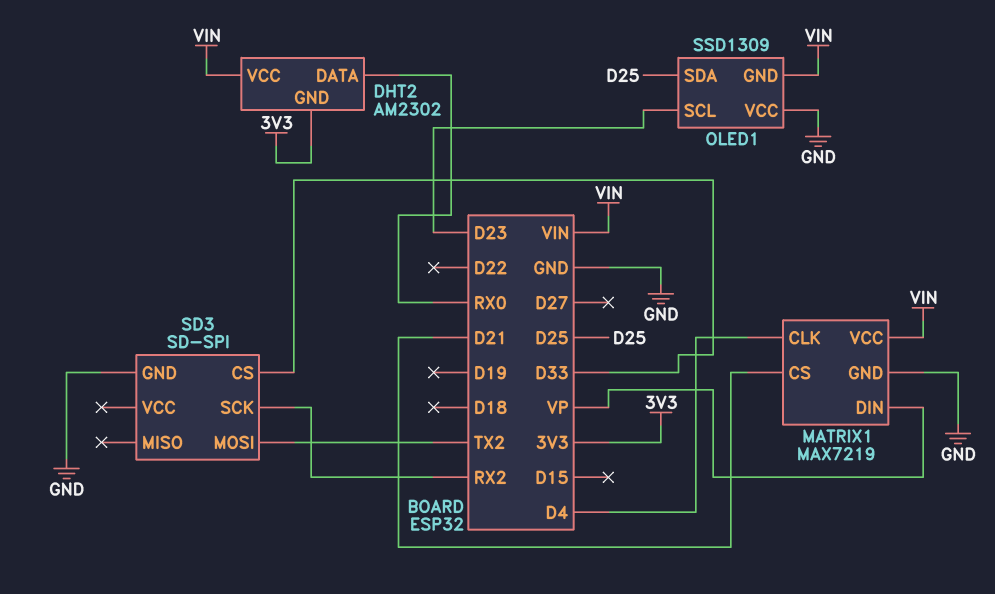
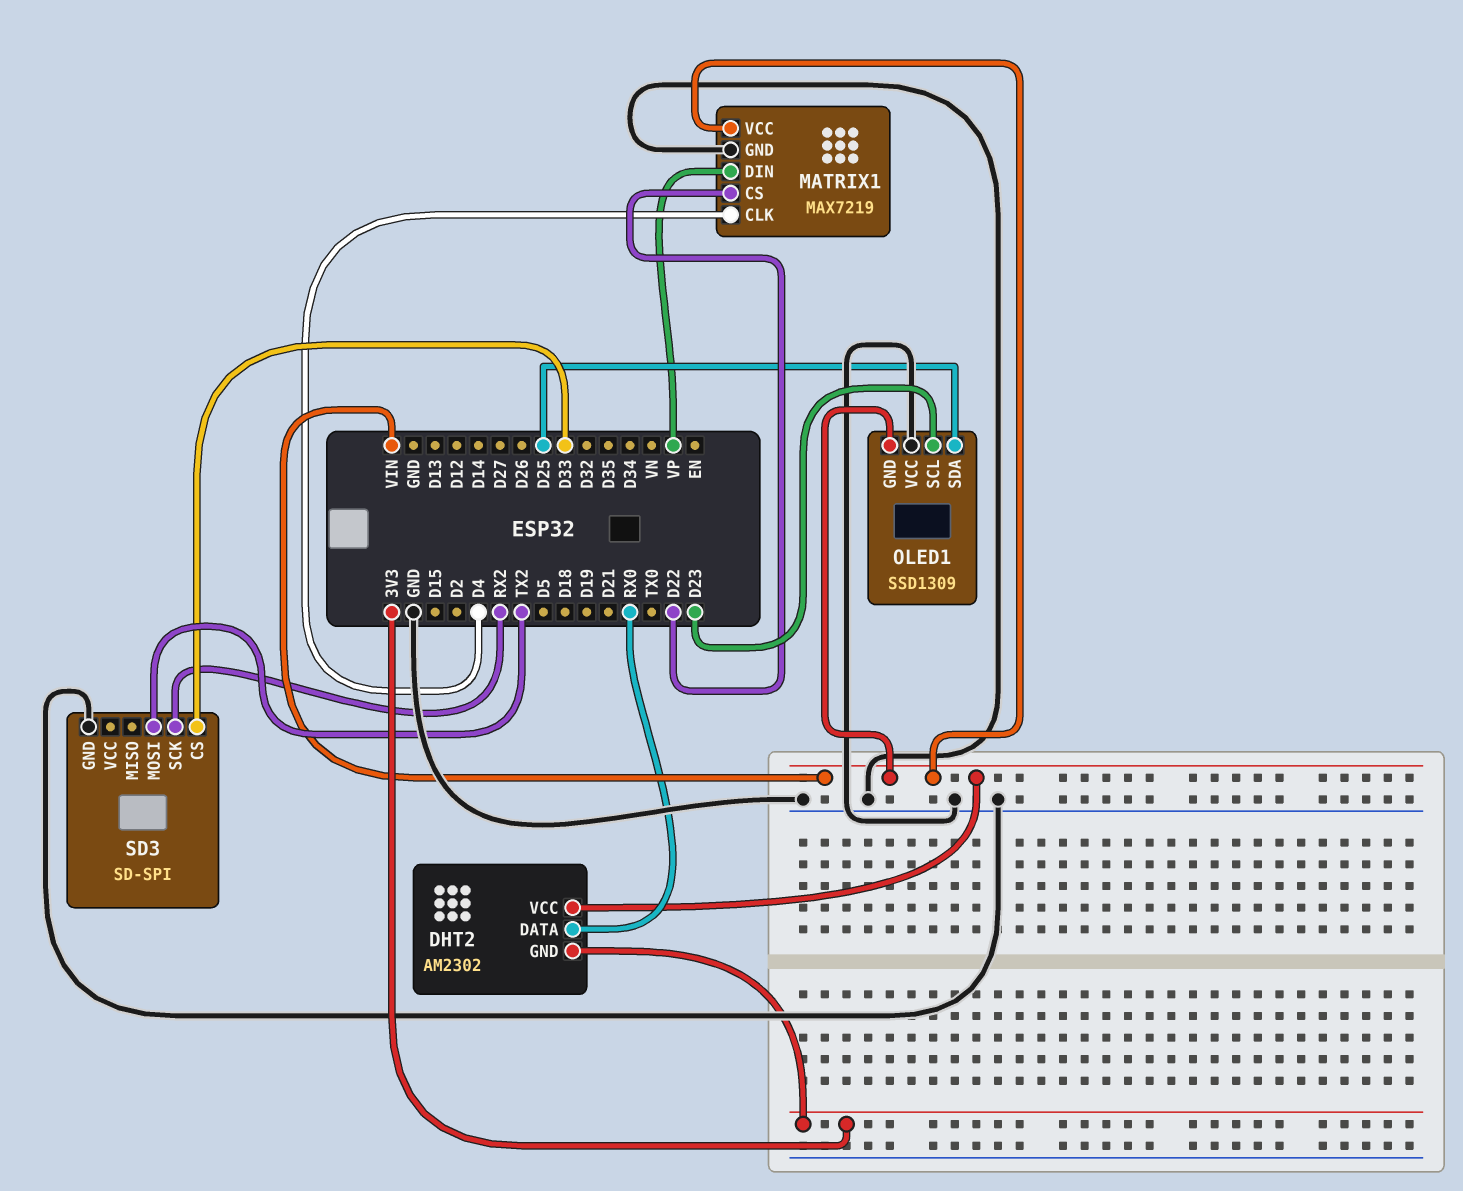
MATRIX1 pin CS: D21 -> D22

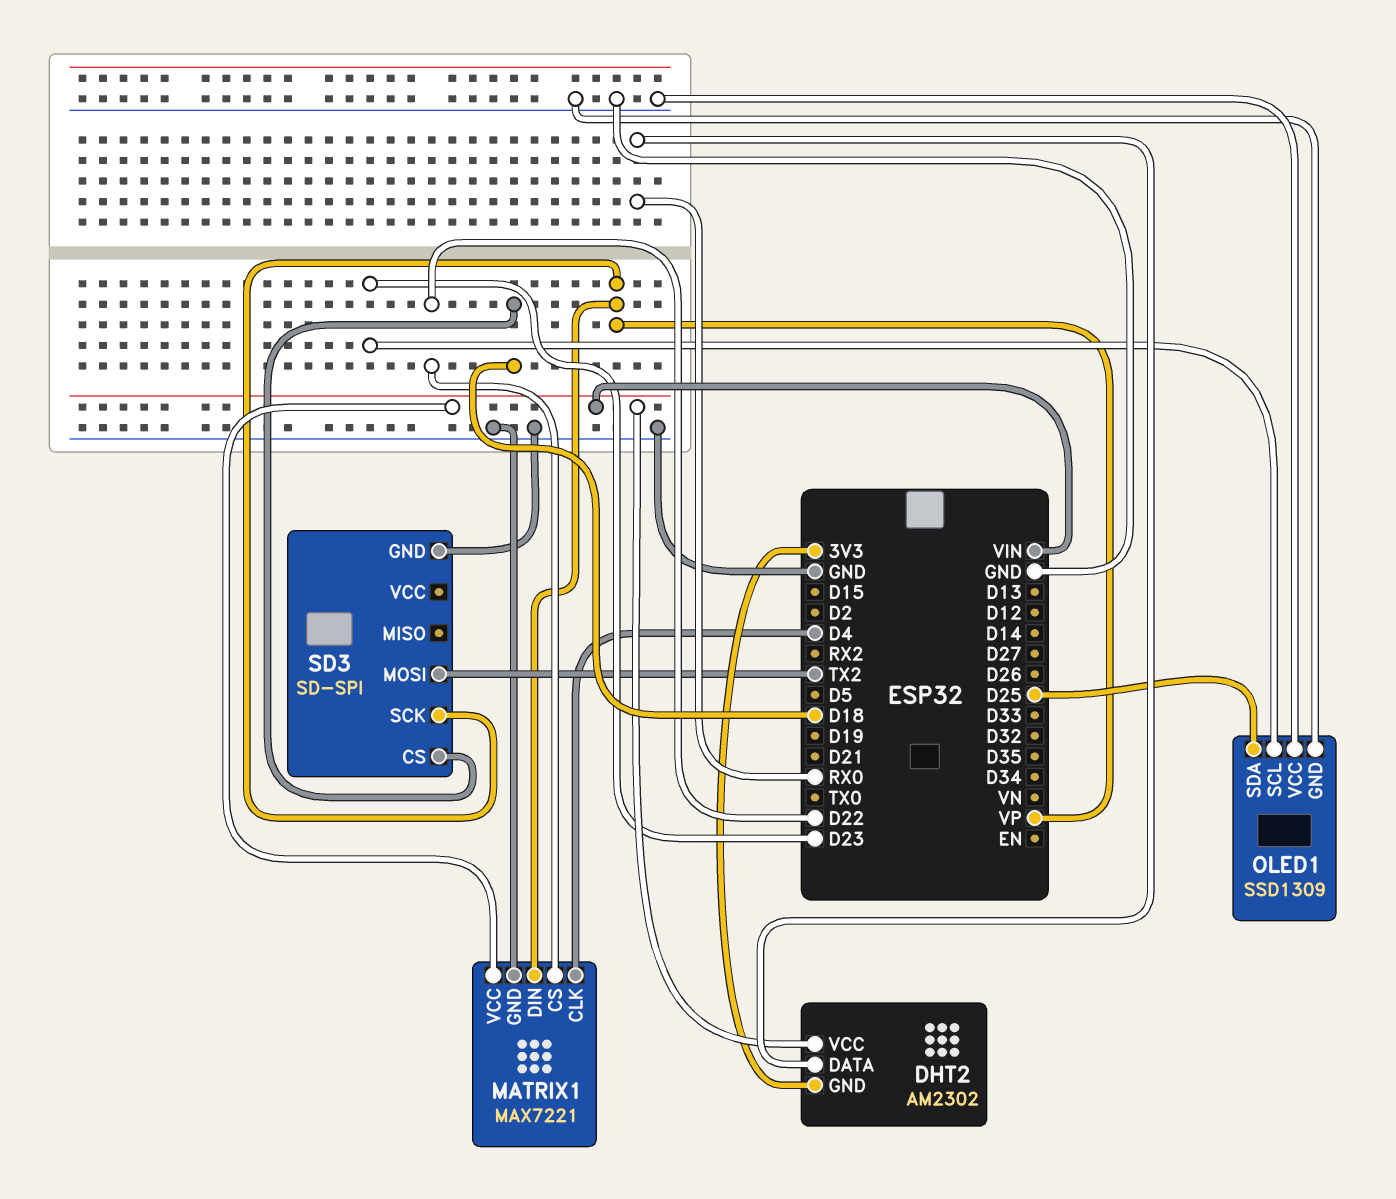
MATRIX1: MAX7219 -> MAX7221
OLED1 pin GND: VIN -> GND
SD3 pin CS: D33 -> D18
SD3 pin SCK: RX2 -> VP

